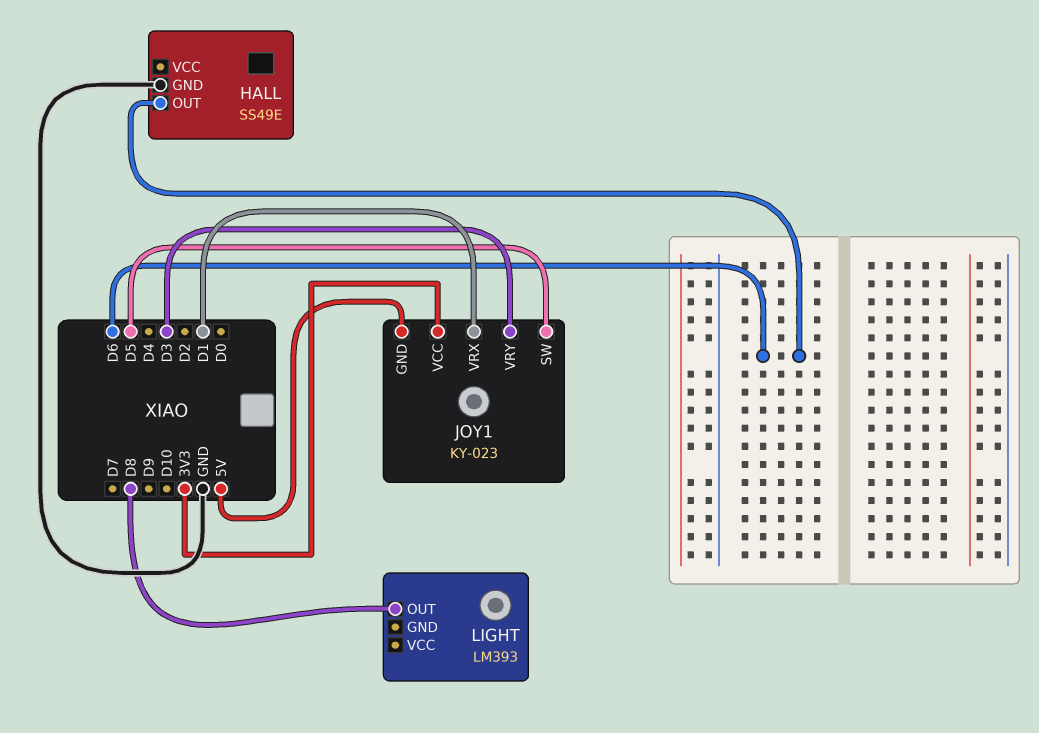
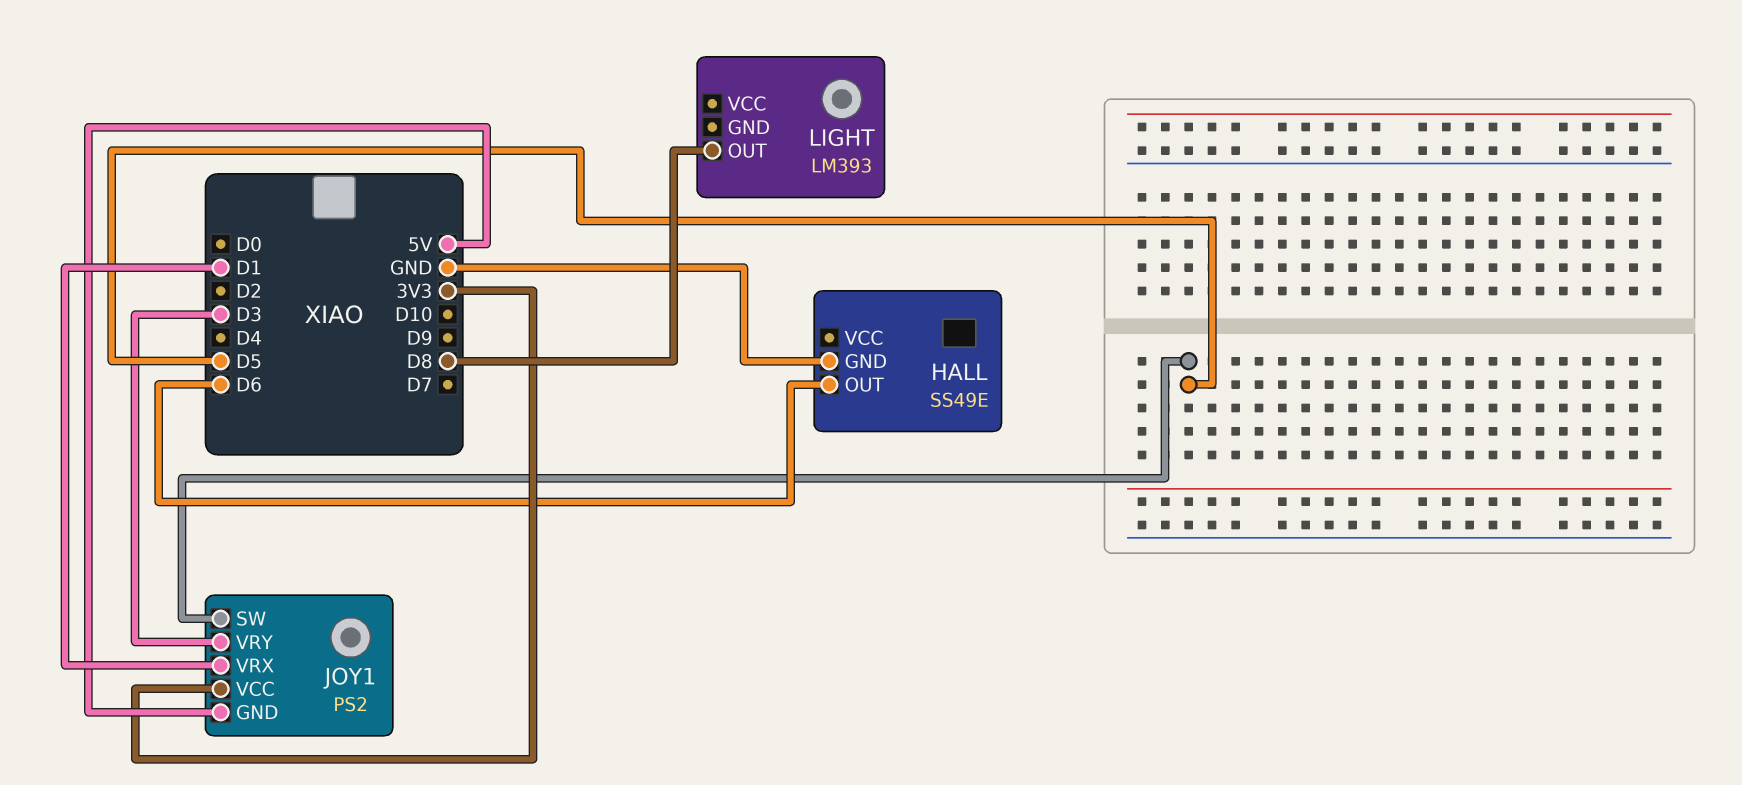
JOY1: KY-023 -> PS2

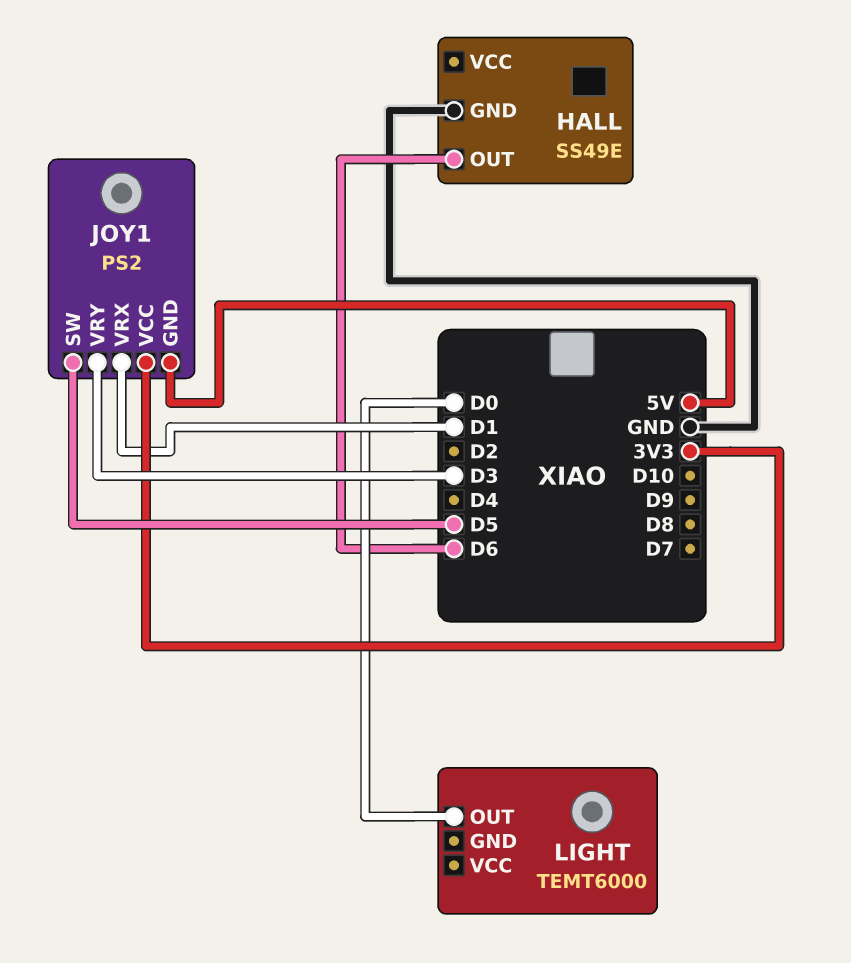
LIGHT: LM393 -> TEMT6000
LIGHT pin OUT: D8 -> D0

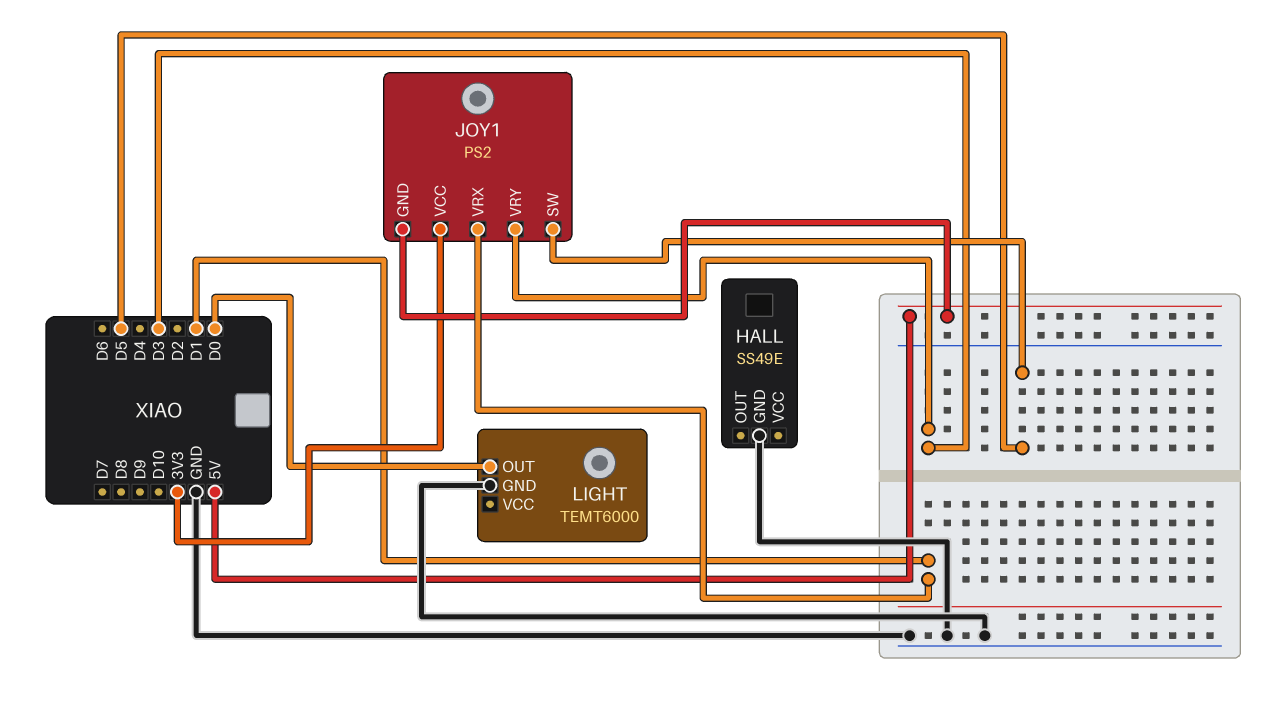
HALL pin OUT: D6 -> none
LIGHT pin GND: none -> GND

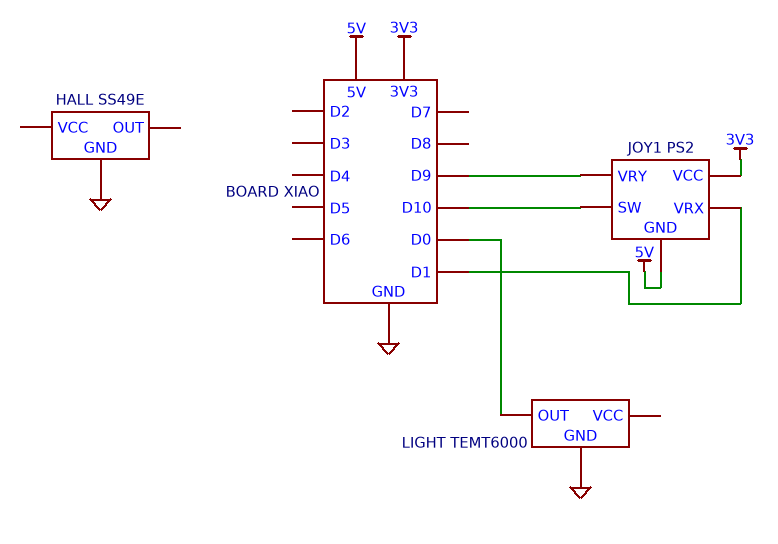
JOY1 pin SW: D5 -> D10
JOY1 pin VRY: D3 -> D9

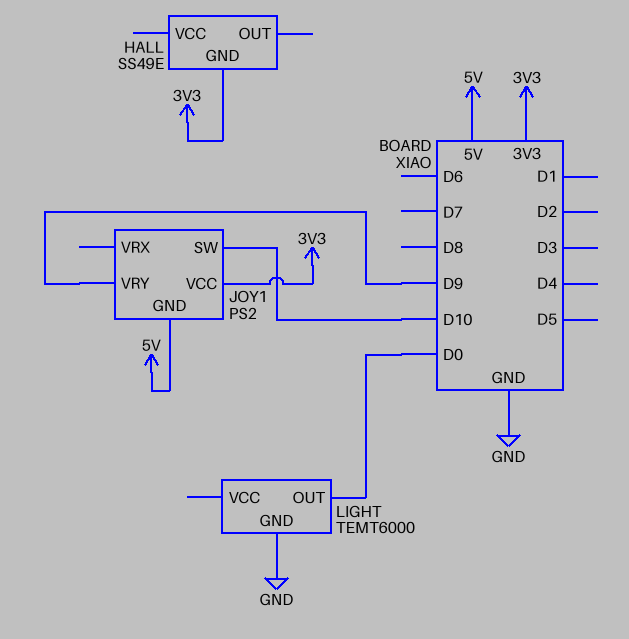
HALL pin GND: GND -> 3V3
JOY1 pin VRX: D1 -> none

